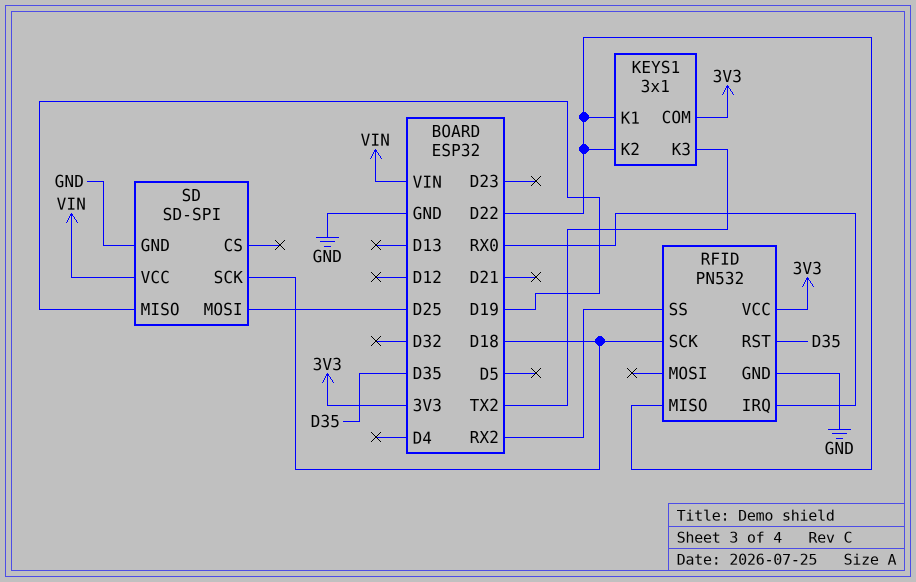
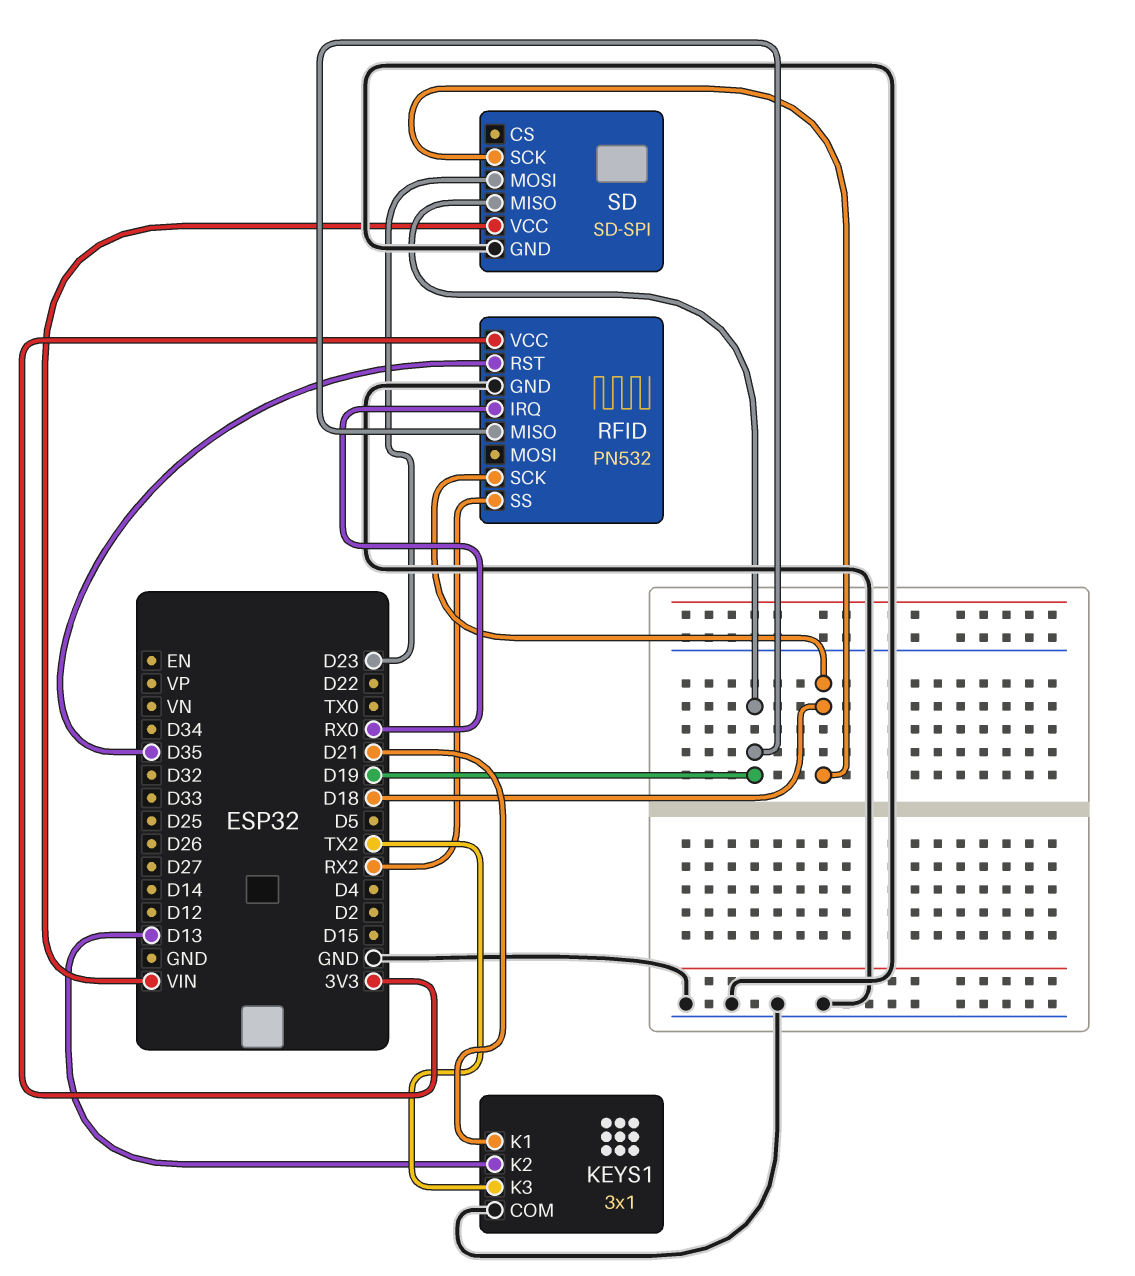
KEYS1 pin COM: 3V3 -> GND
KEYS1 pin K1: D22 -> D21
KEYS1 pin K2: D22 -> D13
RFID pin MISO: D22 -> D19
SD pin MOSI: D25 -> D23

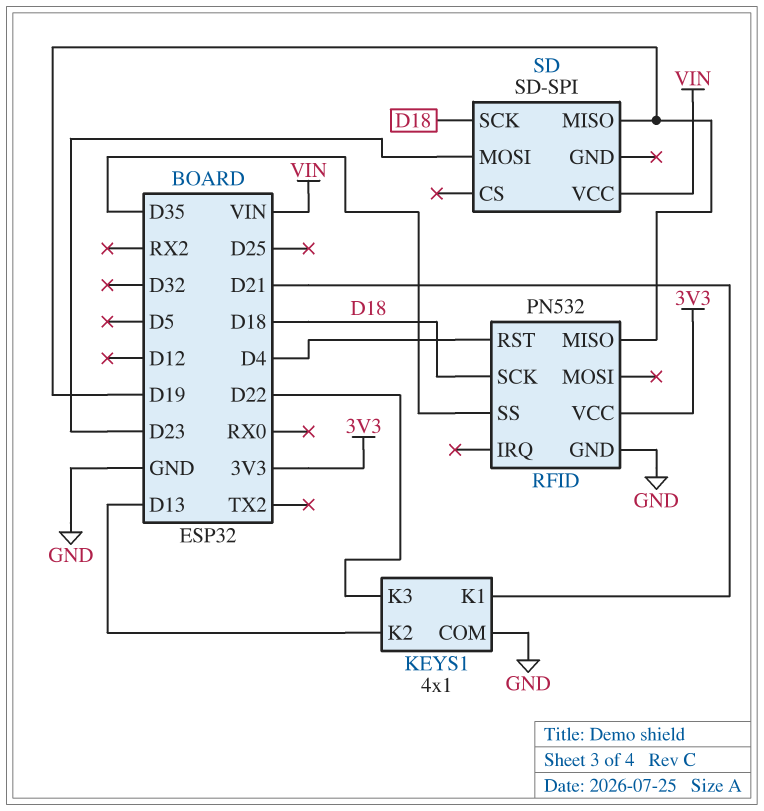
KEYS1: 3x1 -> 4x1
KEYS1 pin K3: TX2 -> D22
RFID pin IRQ: RX0 -> none
RFID pin RST: D35 -> D4
RFID pin SS: RX2 -> D35
SD pin GND: GND -> none

